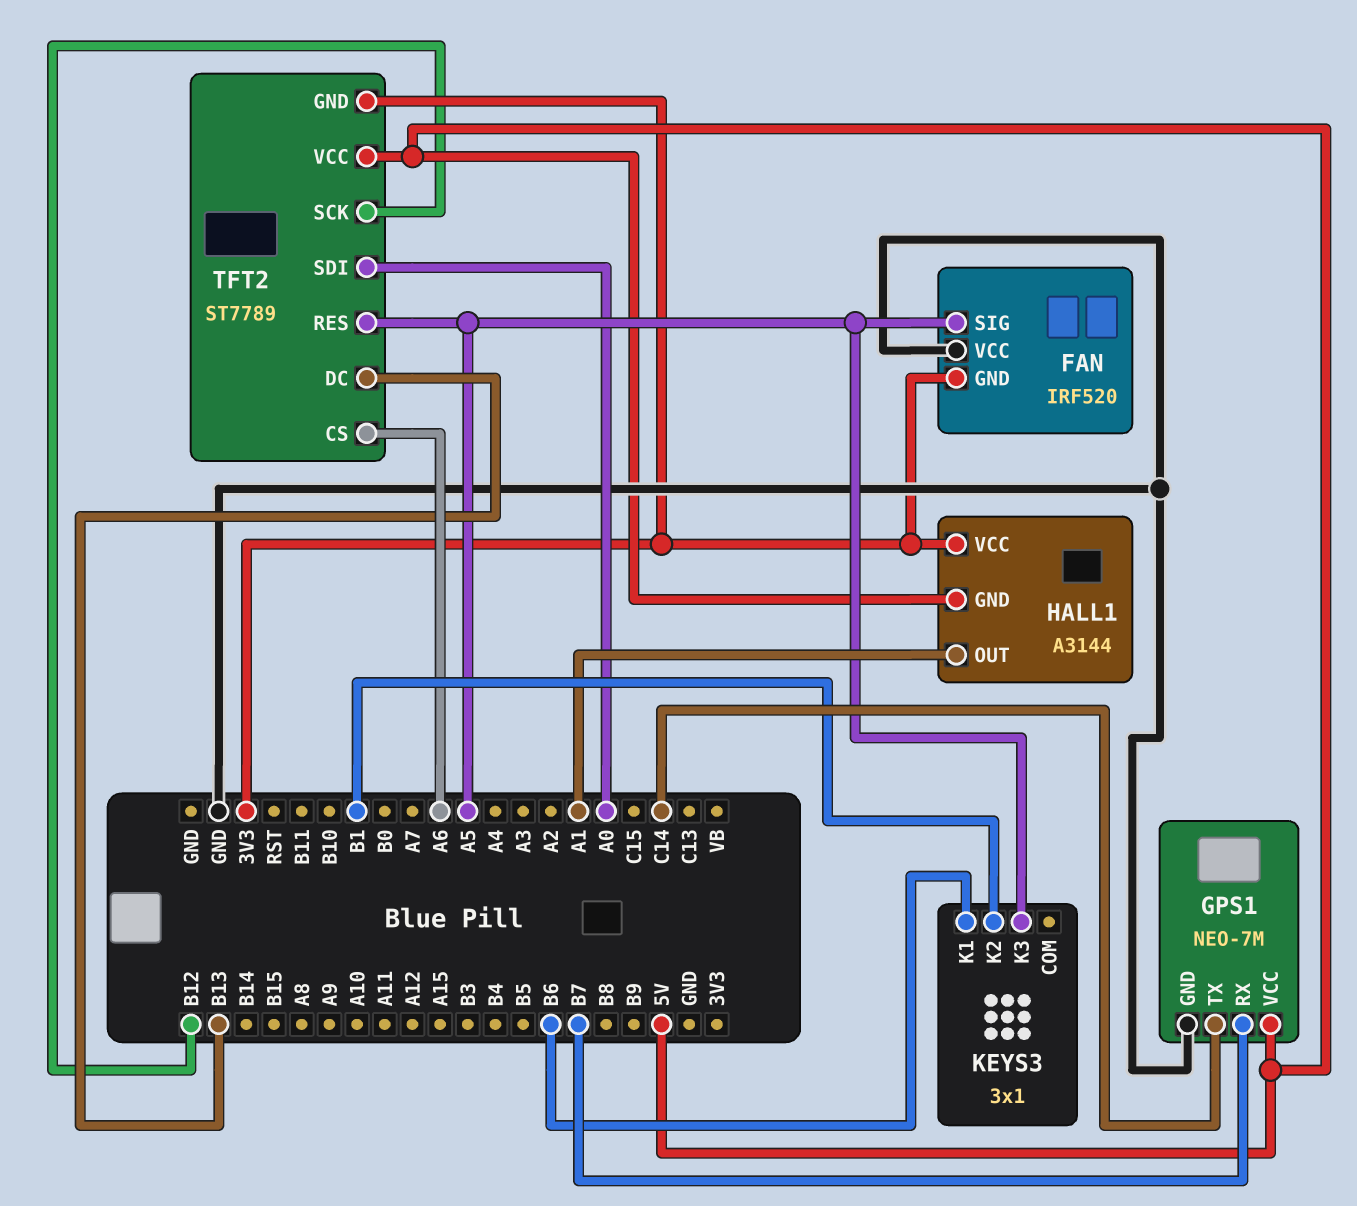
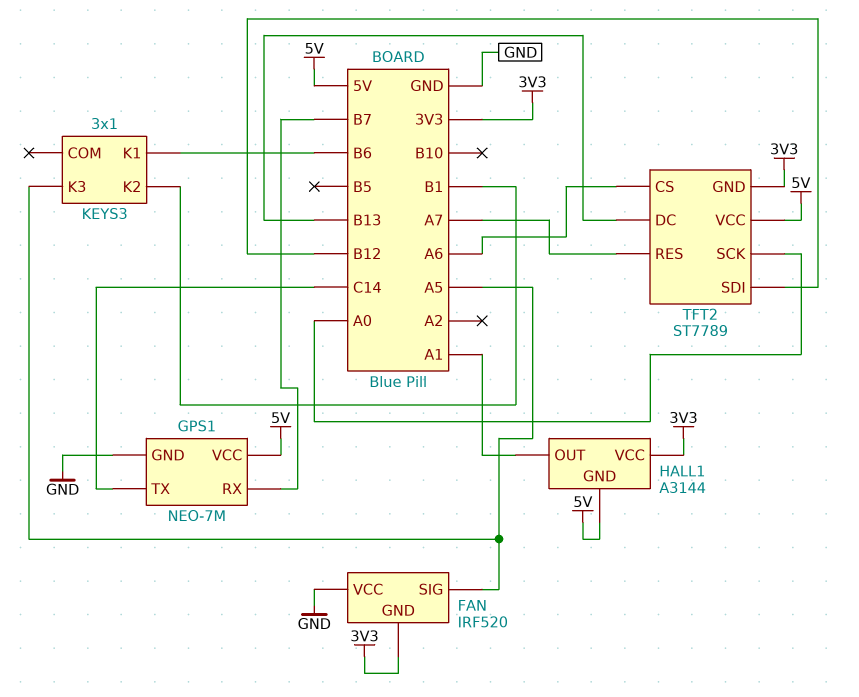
TFT2 pin RES: A5 -> A7
TFT2 pin SCK: B12 -> A0
TFT2 pin SDI: A0 -> B12

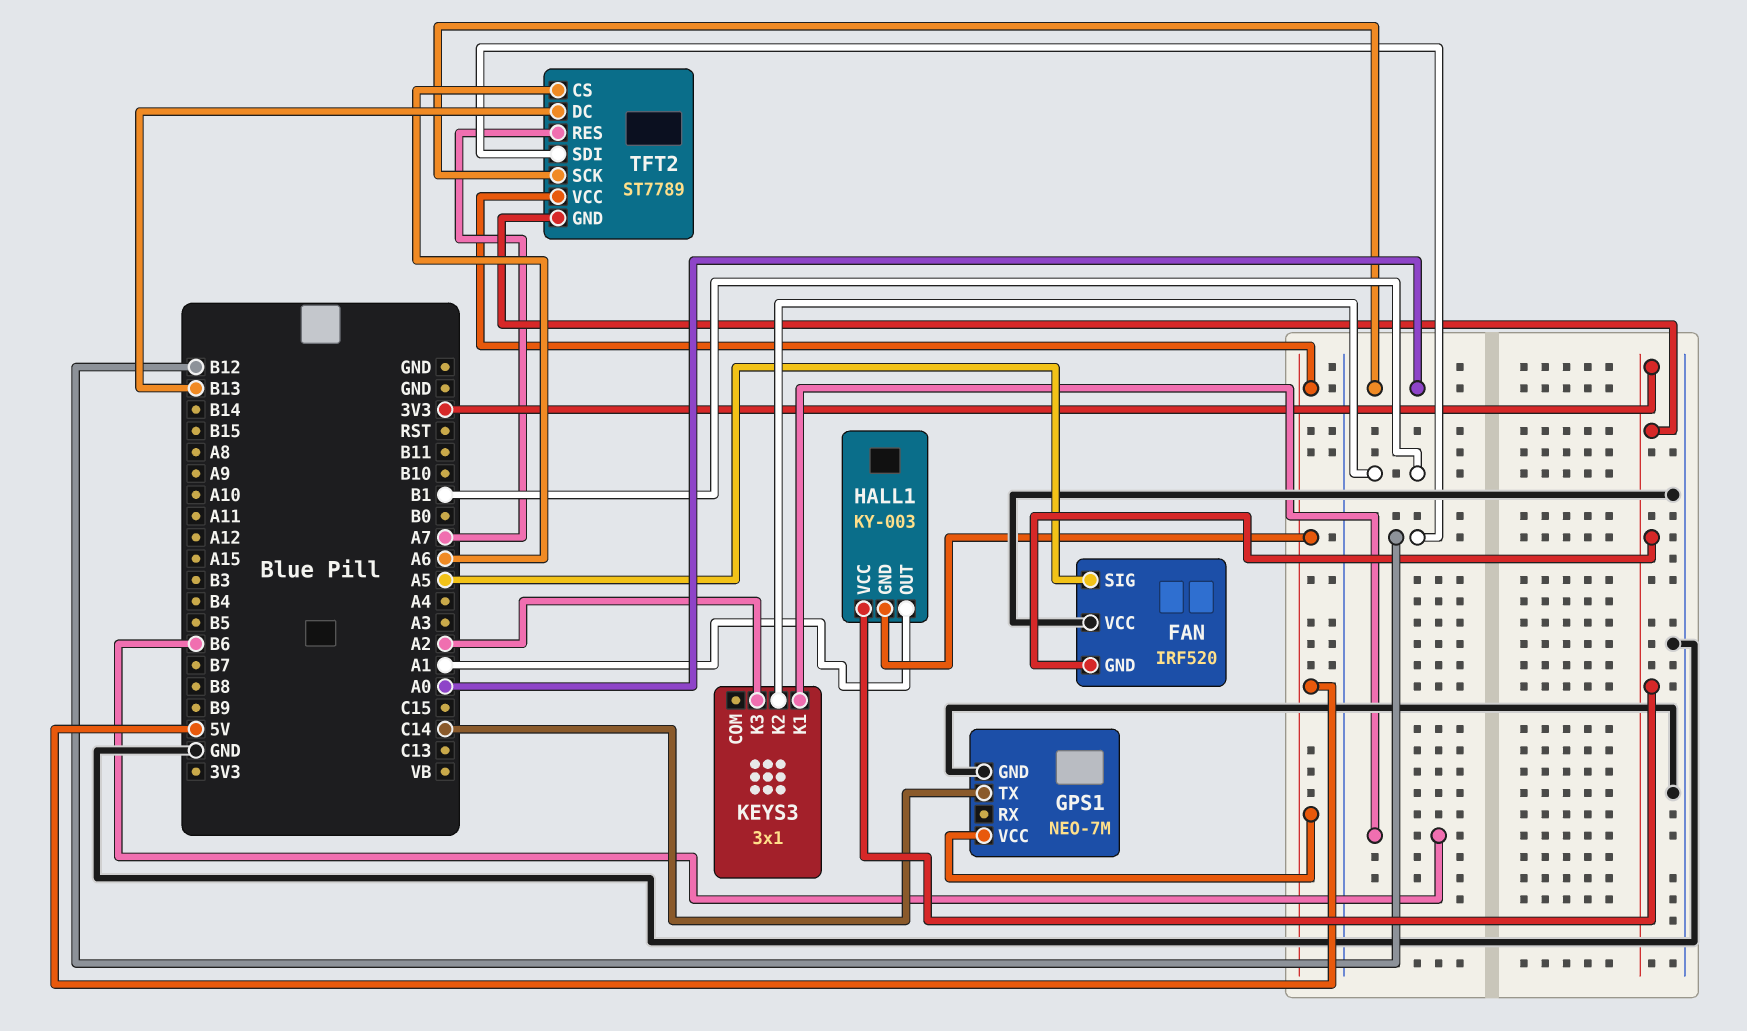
GPS1 pin RX: B7 -> none
HALL1: A3144 -> KY-003
KEYS3 pin K3: A5 -> A2

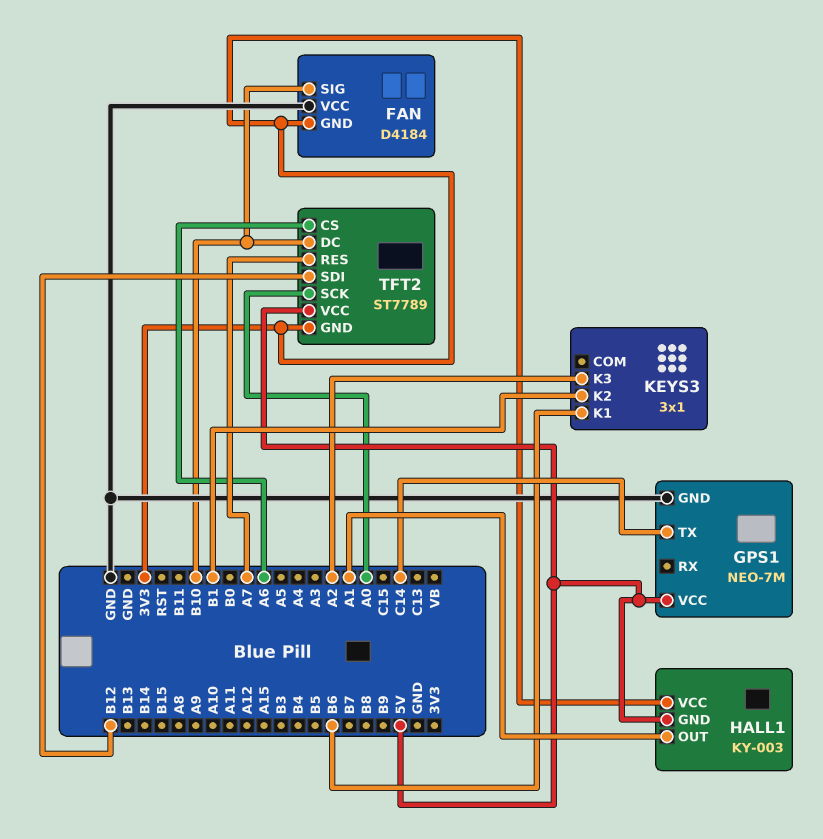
FAN: IRF520 -> D4184
FAN pin SIG: A5 -> B10
TFT2 pin DC: B13 -> B10

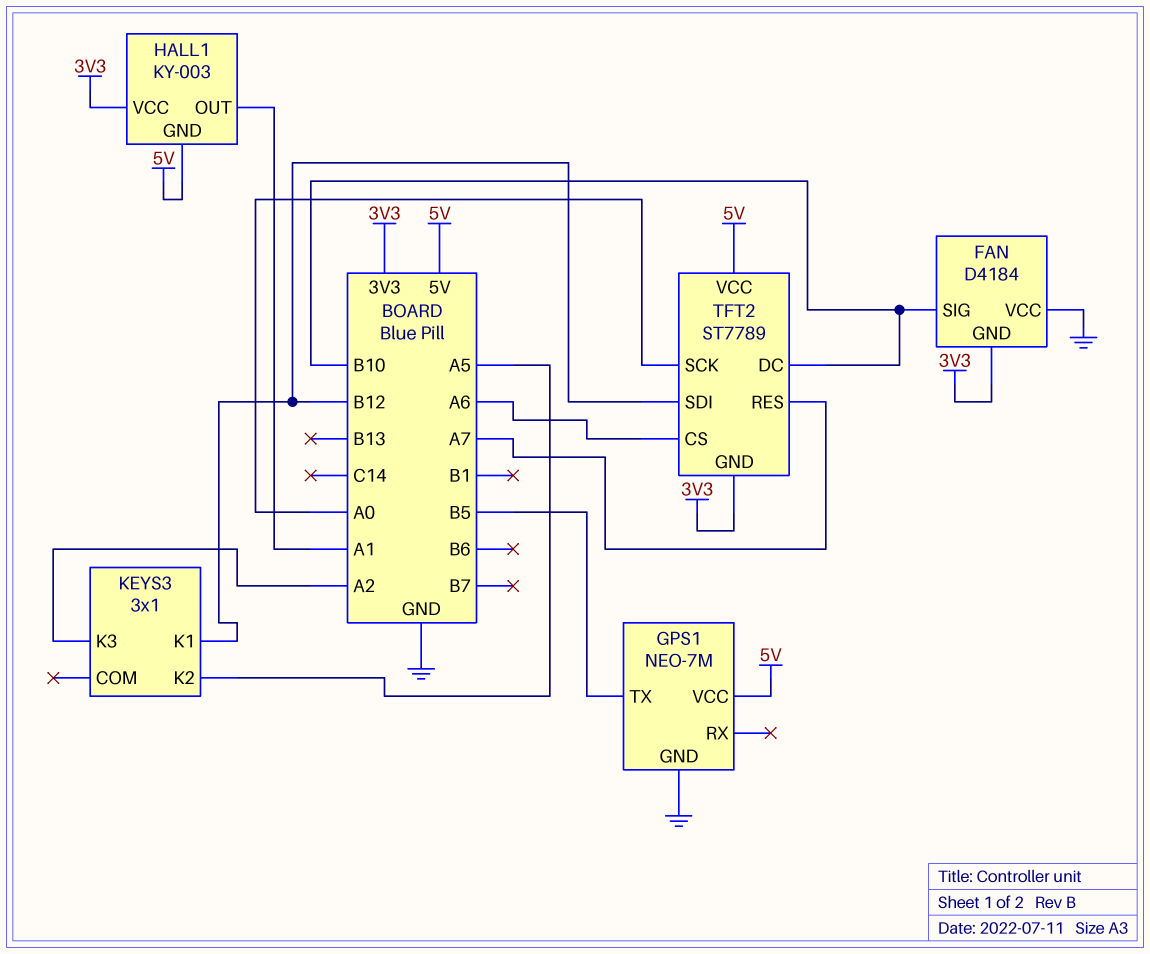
GPS1 pin TX: C14 -> B5
KEYS3 pin K1: B6 -> B12
KEYS3 pin K2: B1 -> A5

